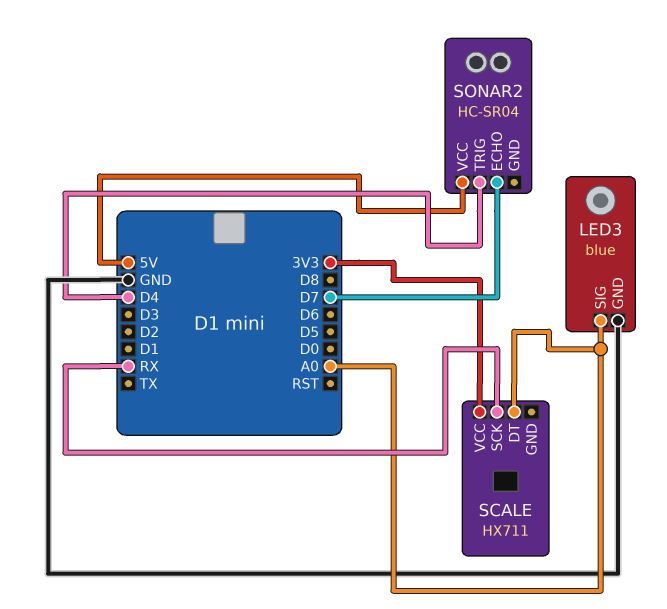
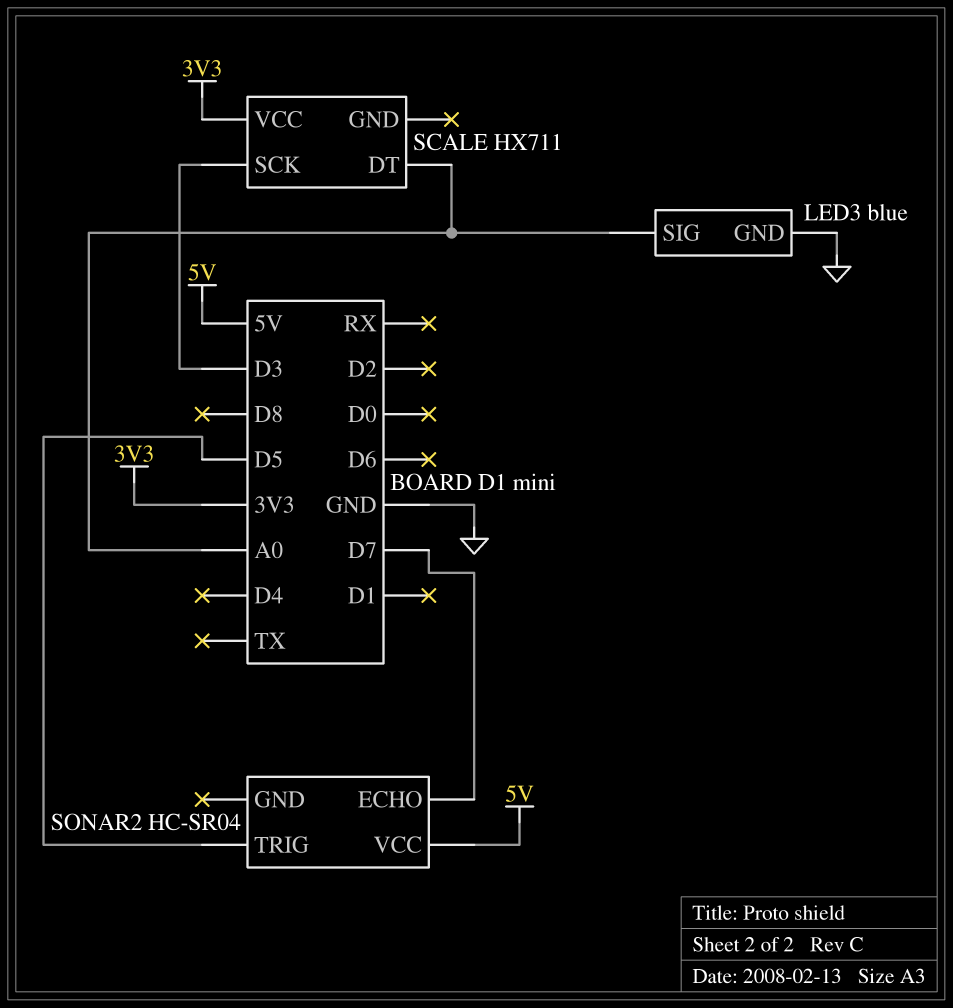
SCALE pin SCK: RX -> D3
SONAR2 pin TRIG: D4 -> D5

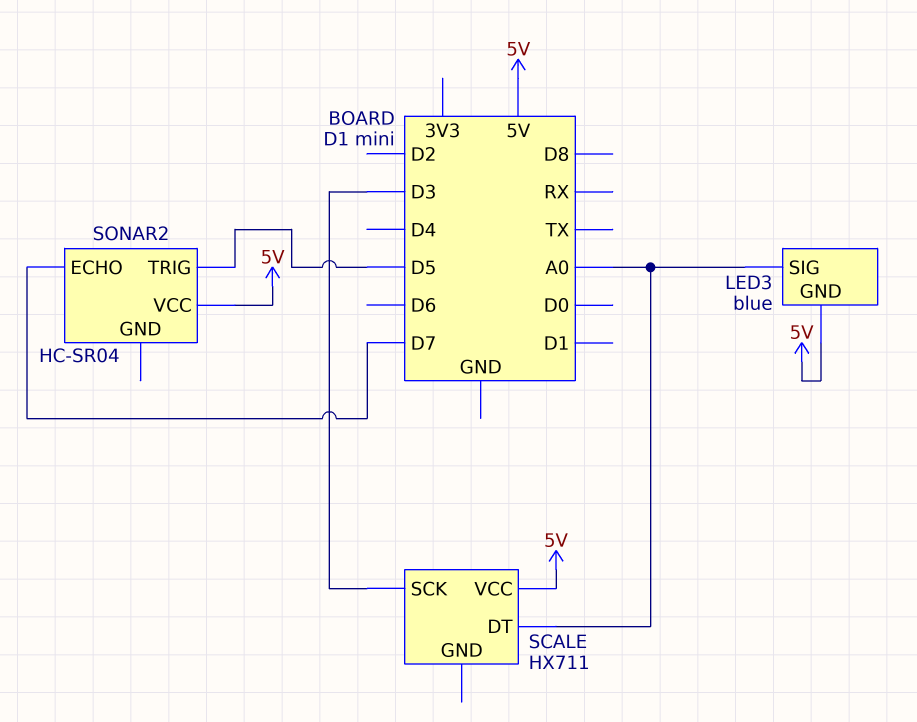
LED3 pin GND: GND -> 5V
SCALE pin VCC: 3V3 -> 5V

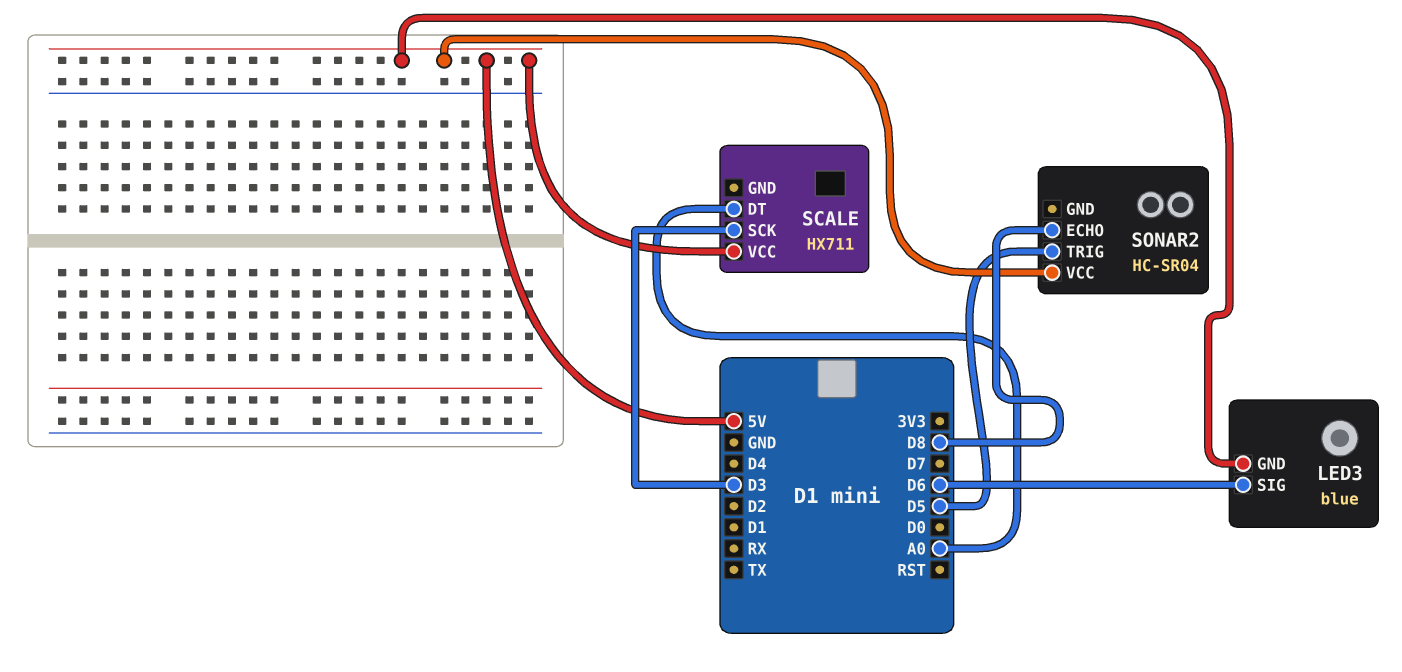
LED3 pin SIG: A0 -> D6
SONAR2 pin ECHO: D7 -> D8

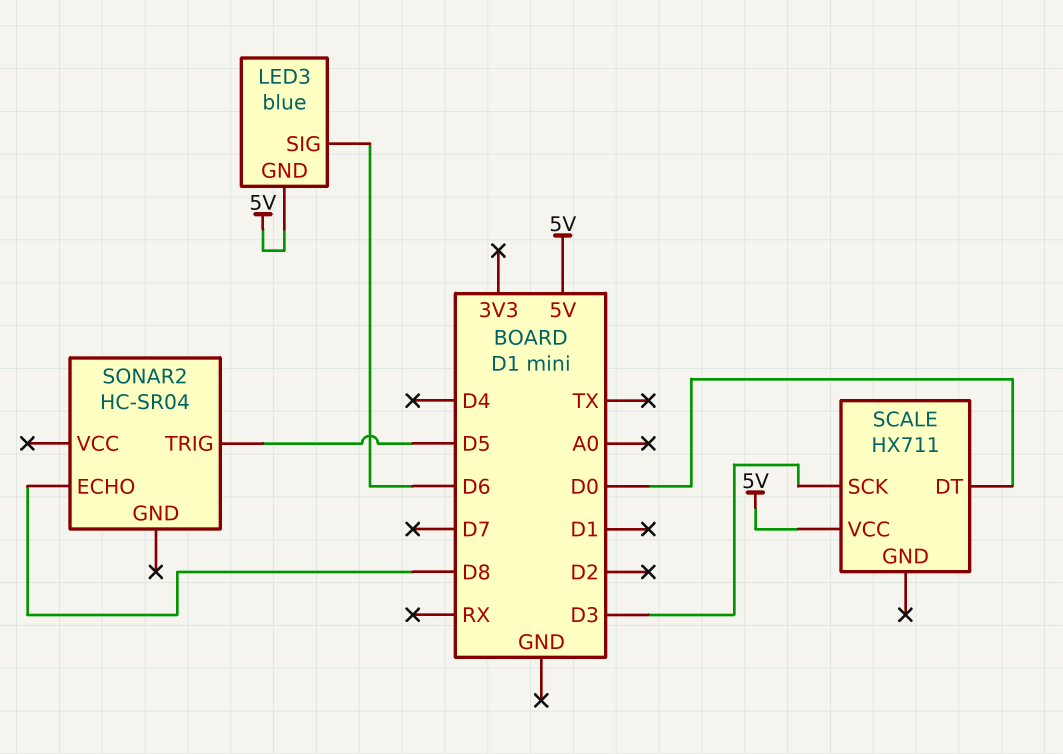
SCALE pin DT: A0 -> D0
SONAR2 pin VCC: 5V -> none

